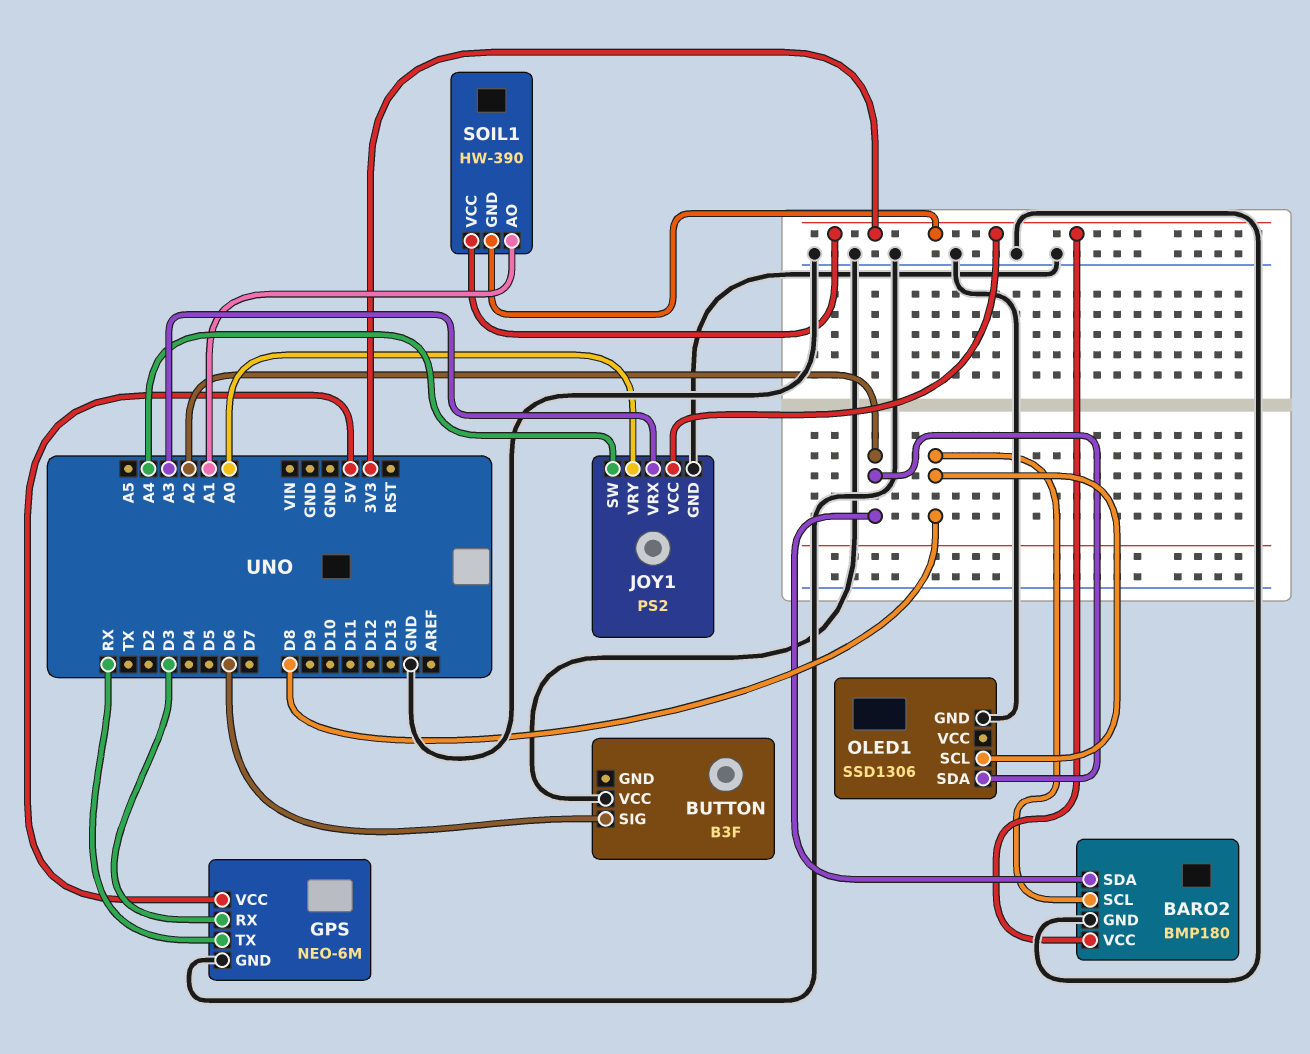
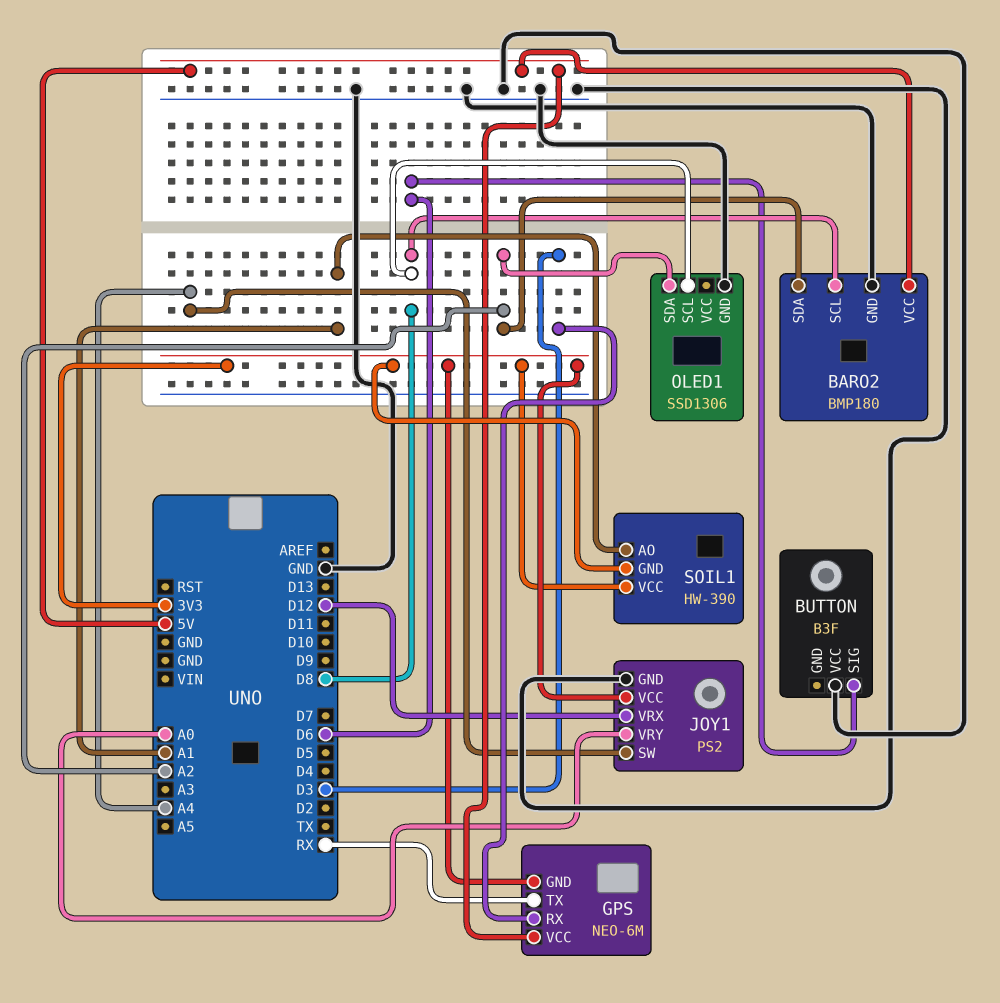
BARO2 pin VCC: 3V3 -> 5V
GPS pin GND: GND -> 3V3
JOY1 pin VRX: A3 -> D12

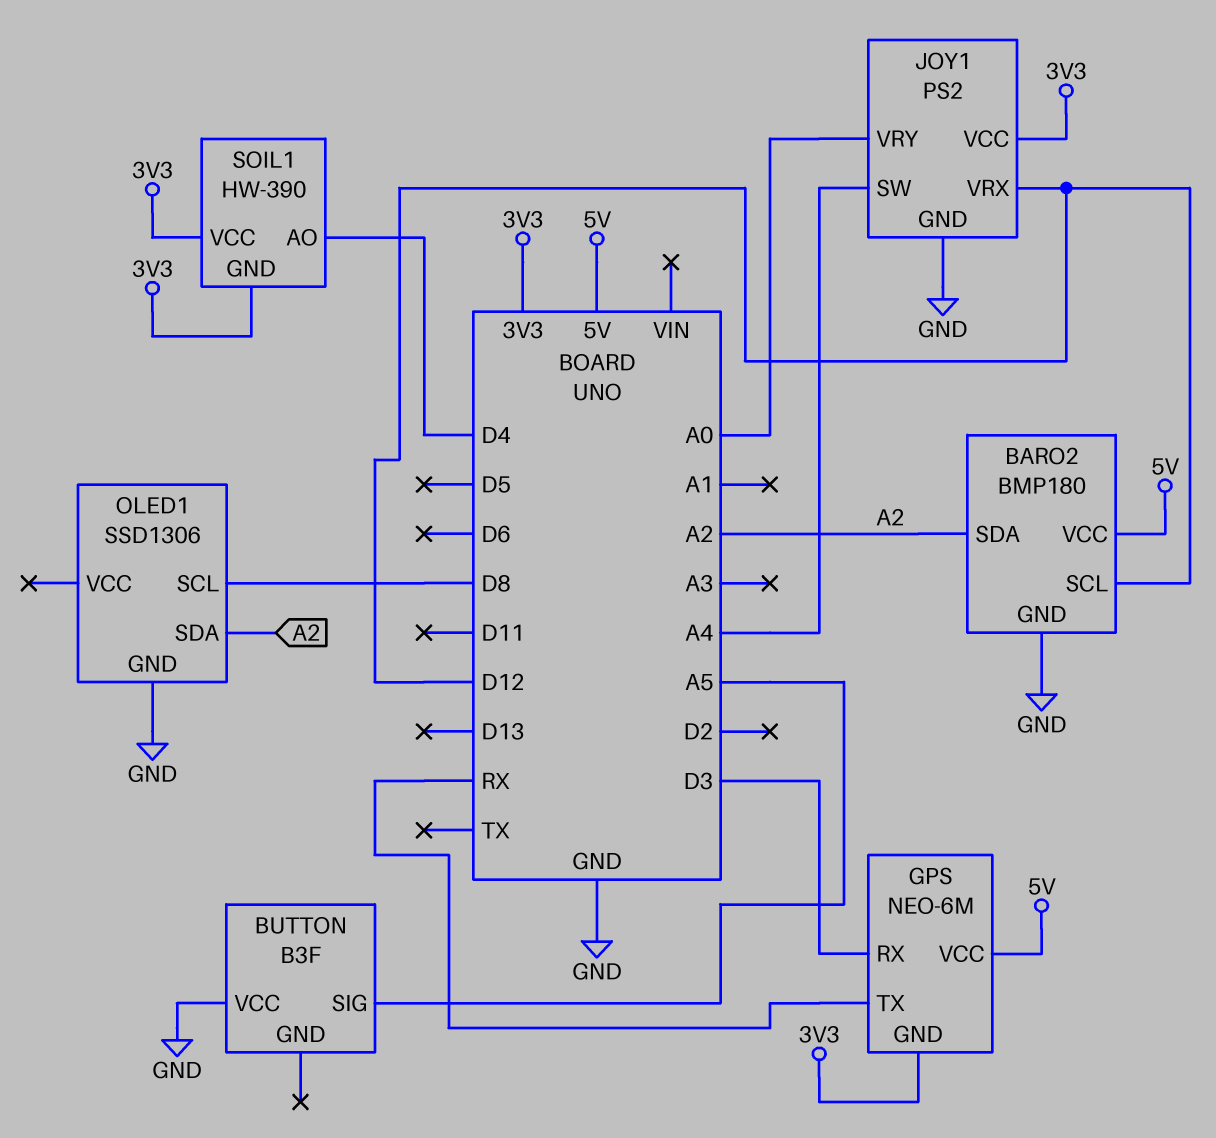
BARO2 pin SCL: D8 -> D12
BUTTON pin SIG: D6 -> A5
SOIL1 pin AO: A1 -> D4

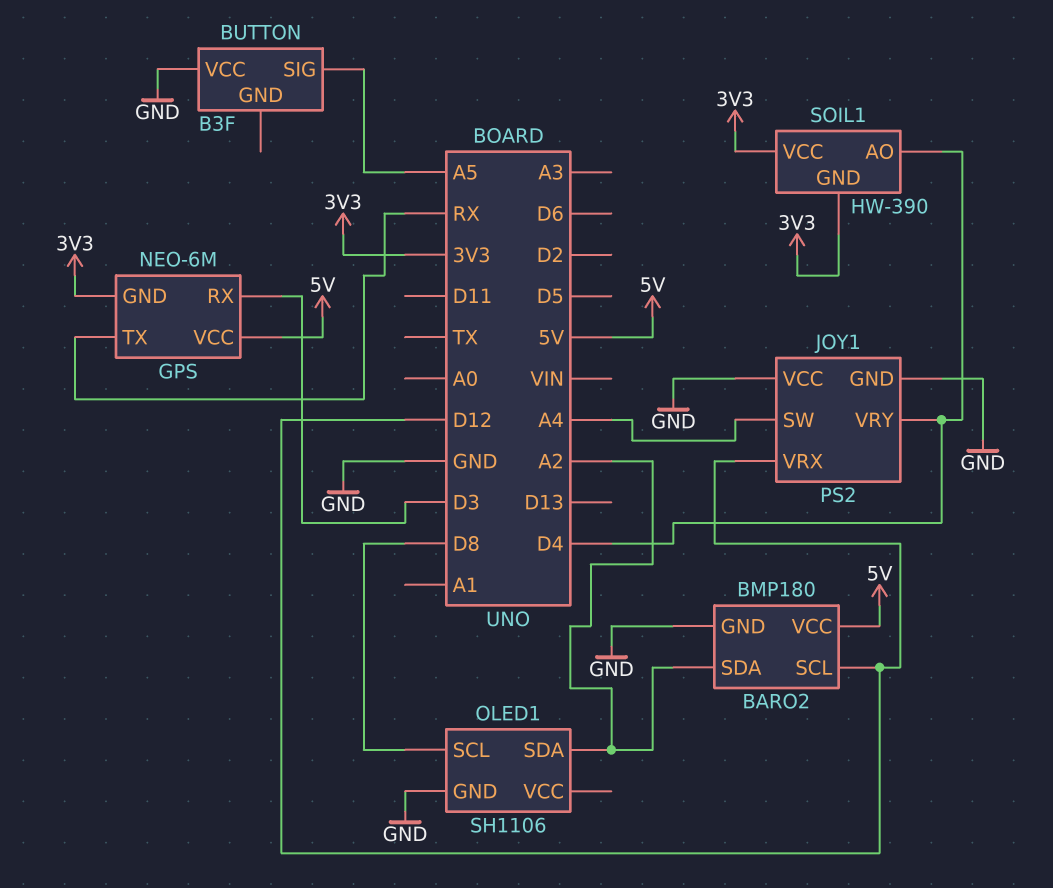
JOY1 pin VCC: 3V3 -> GND
JOY1 pin VRY: A0 -> D4
OLED1: SSD1306 -> SH1106

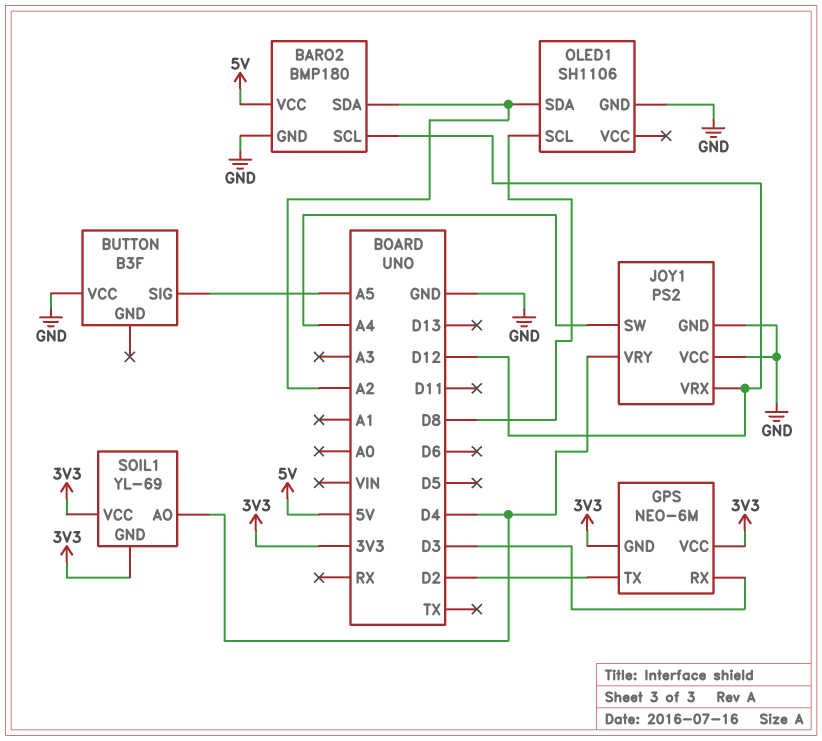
GPS pin TX: RX -> D2
GPS pin VCC: 5V -> 3V3
SOIL1: HW-390 -> YL-69

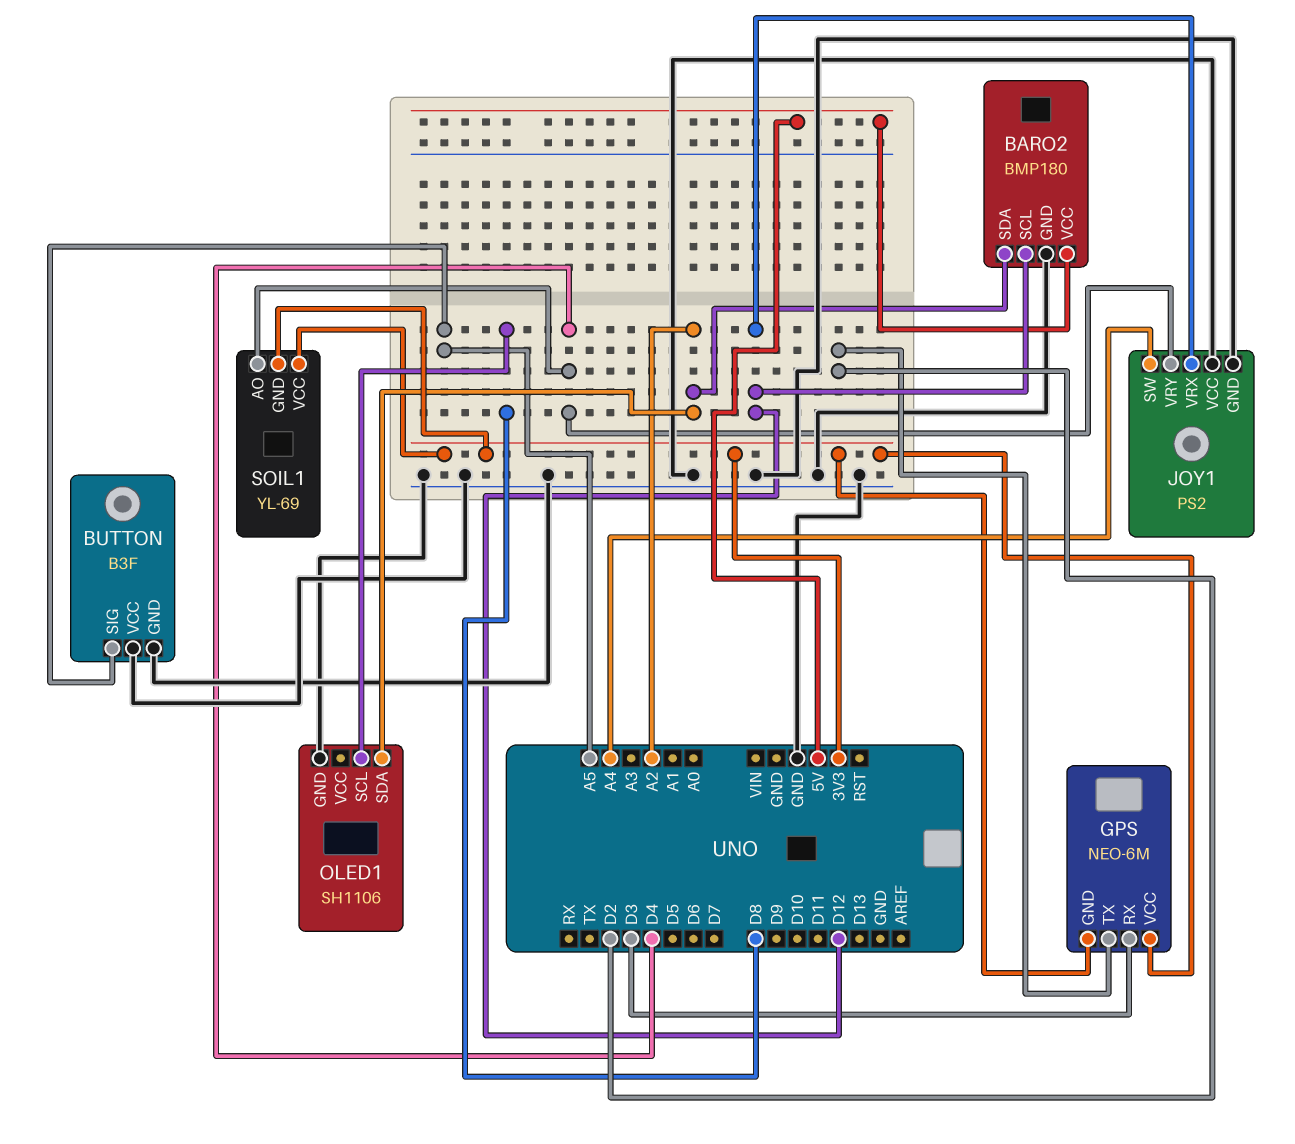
BUTTON pin GND: none -> GND

